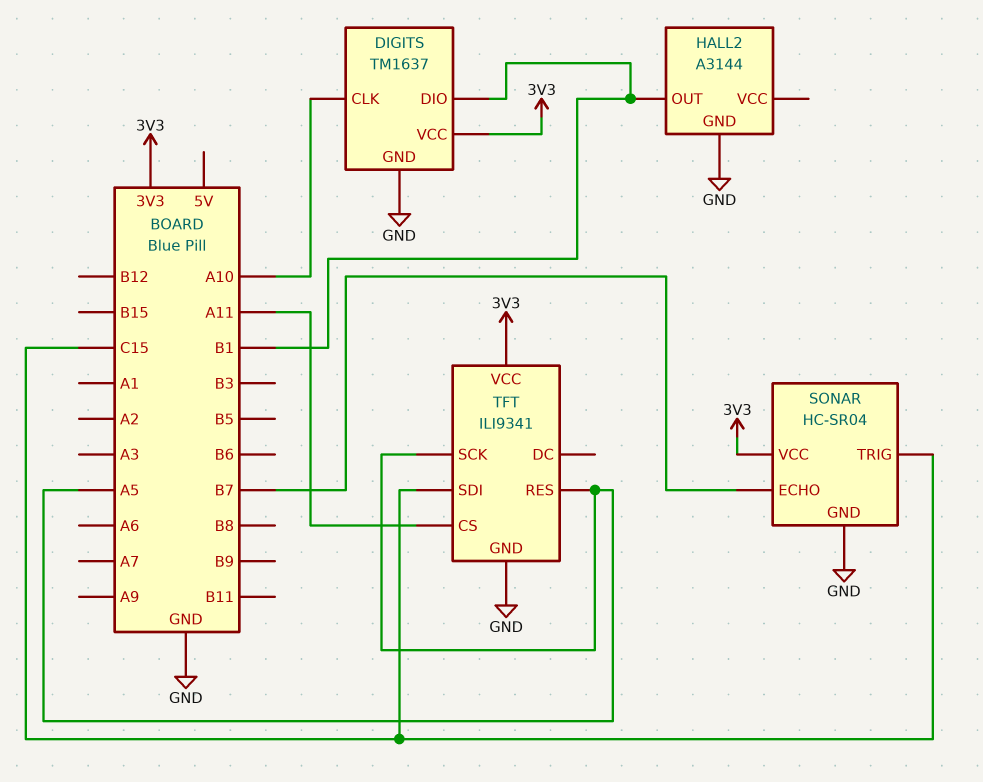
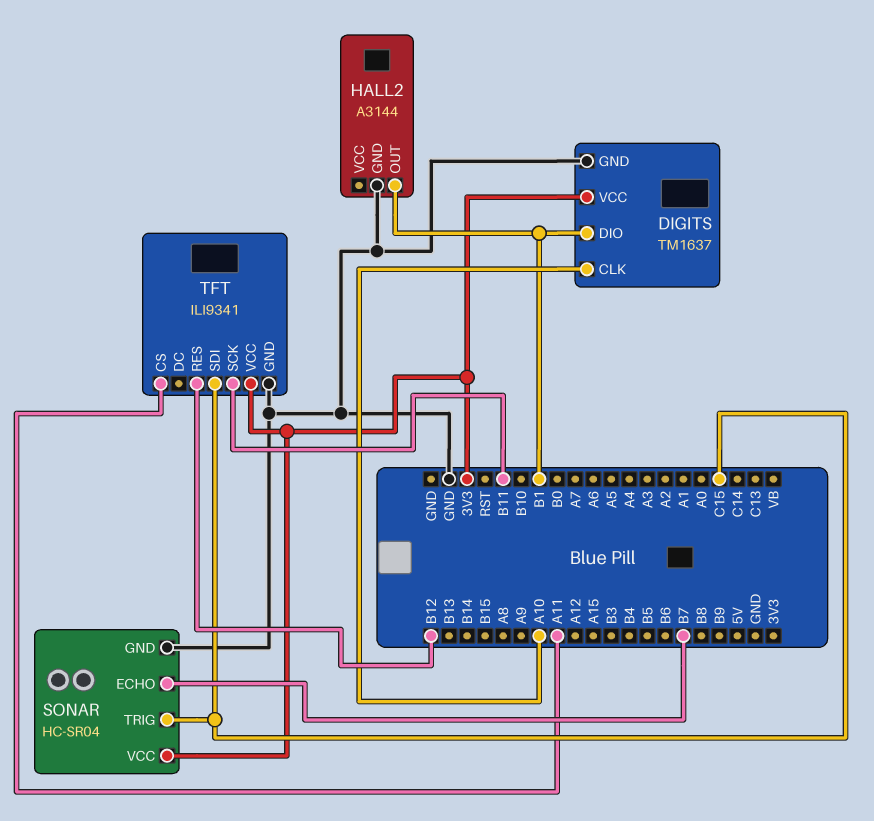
TFT pin RES: A5 -> B12
TFT pin SCK: A5 -> B11

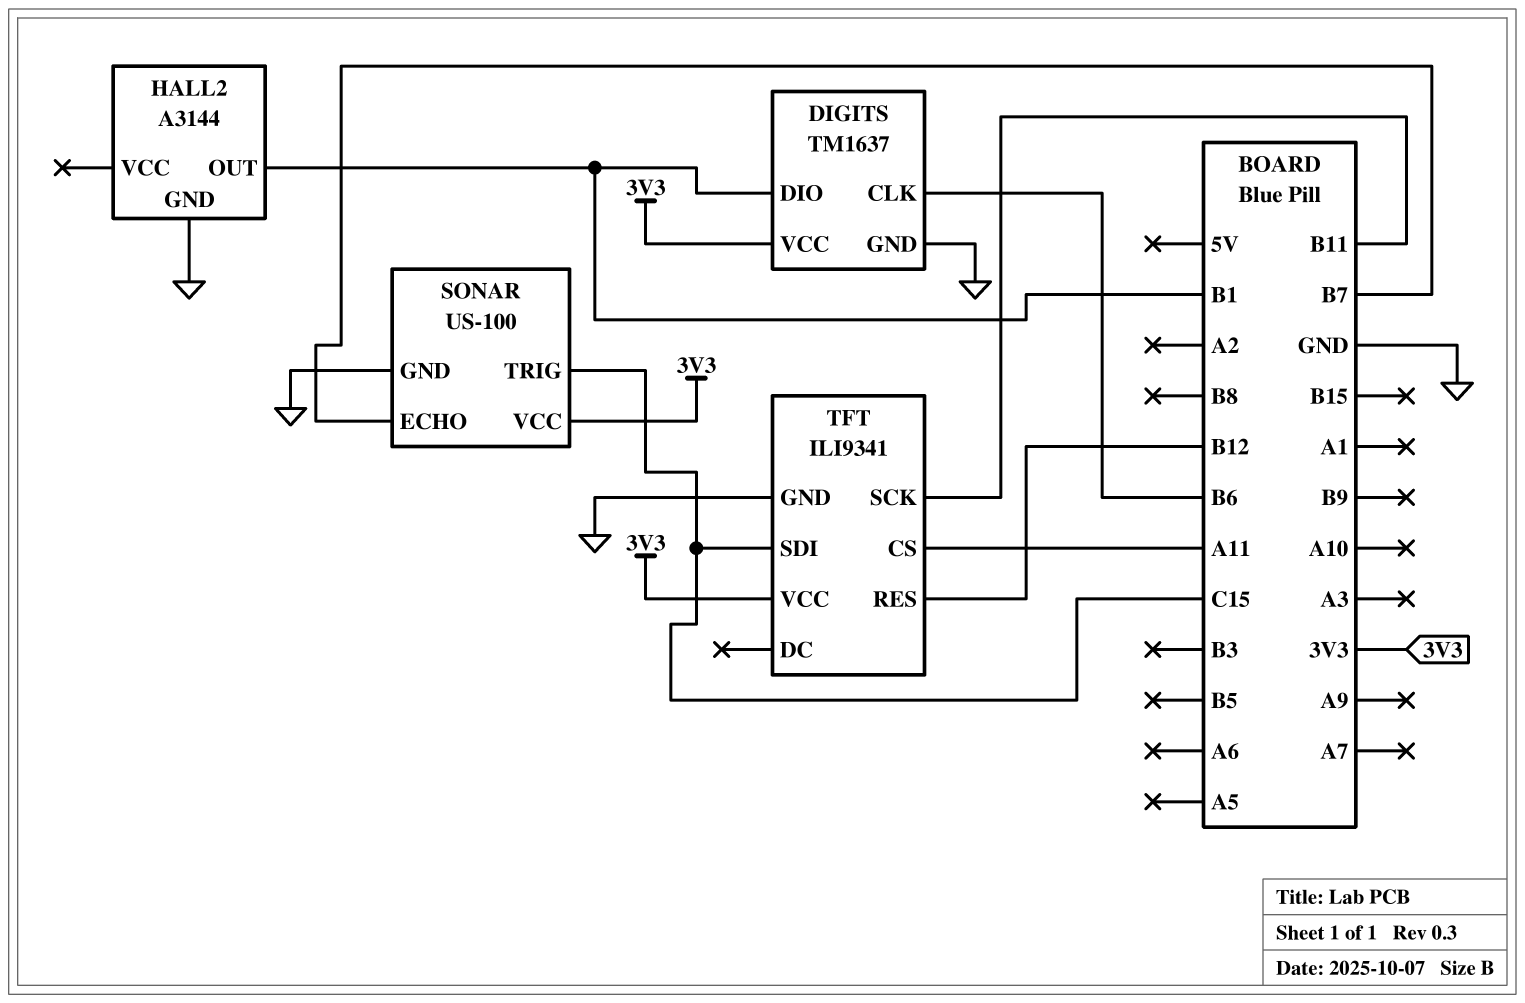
DIGITS pin CLK: A10 -> B6
SONAR: HC-SR04 -> US-100

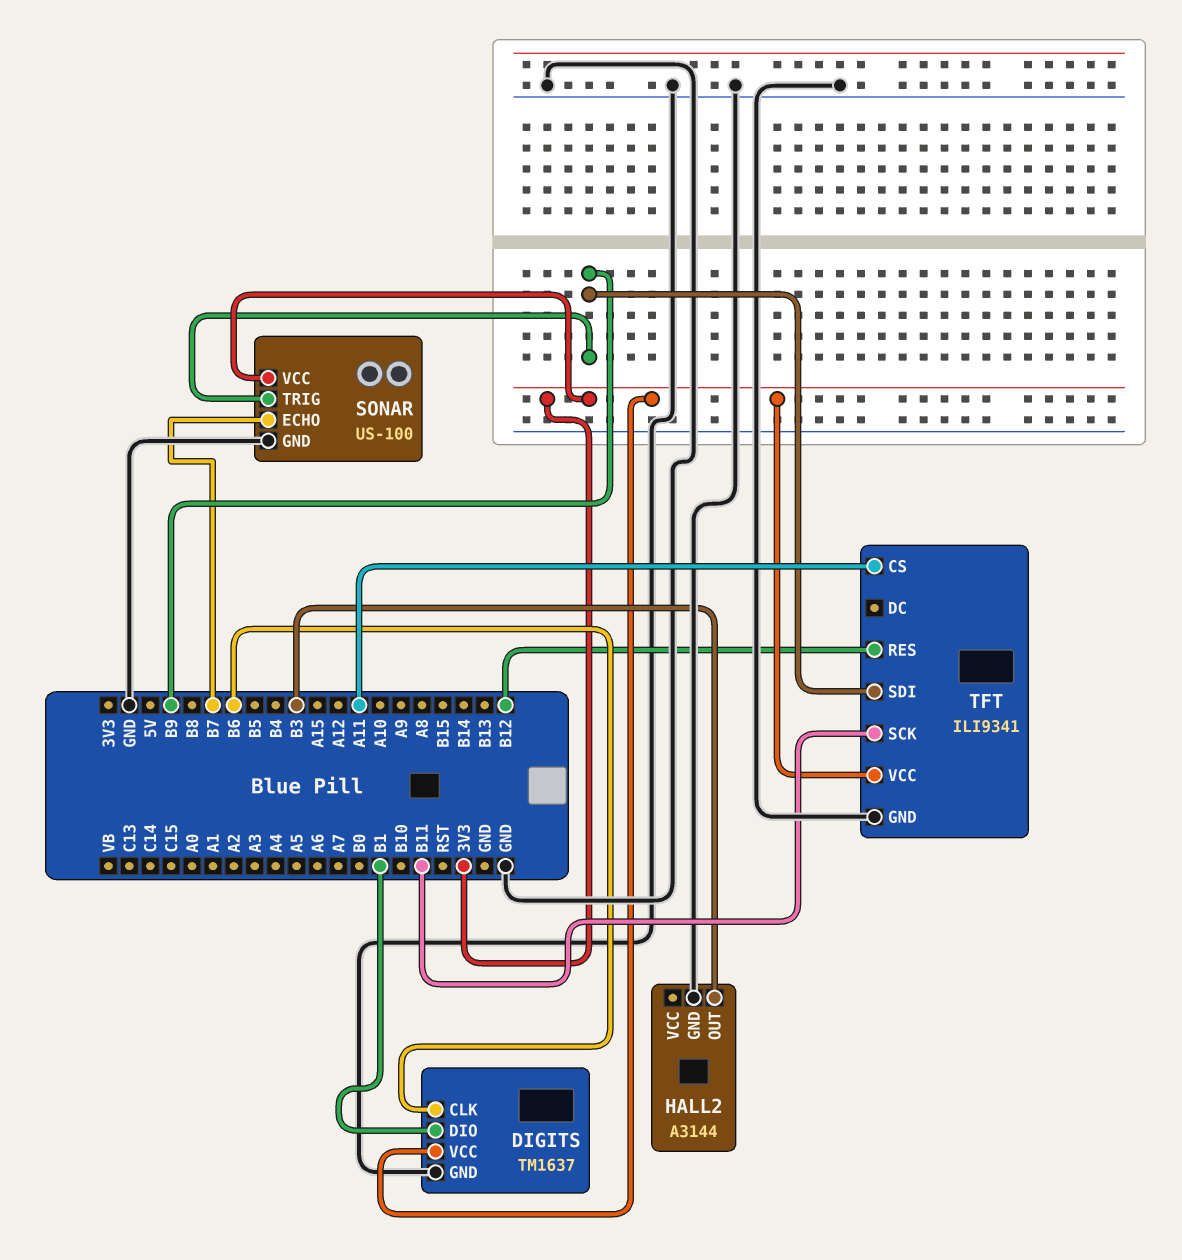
HALL2 pin OUT: B1 -> B3
SONAR pin TRIG: C15 -> B9
TFT pin SDI: C15 -> B9

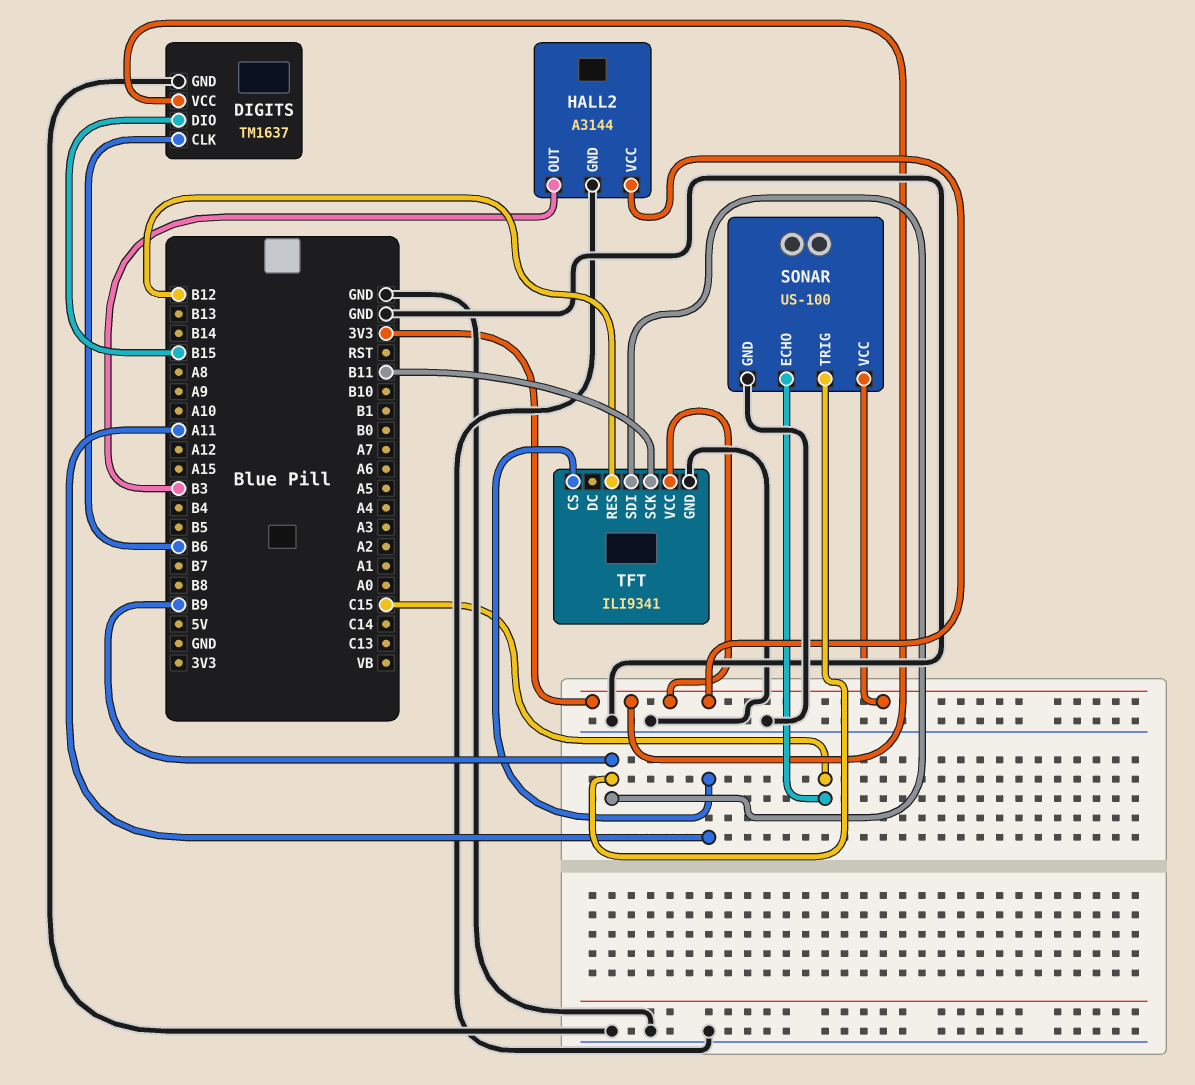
DIGITS pin DIO: B1 -> B15
HALL2 pin VCC: none -> 3V3
SONAR pin ECHO: B7 -> C15

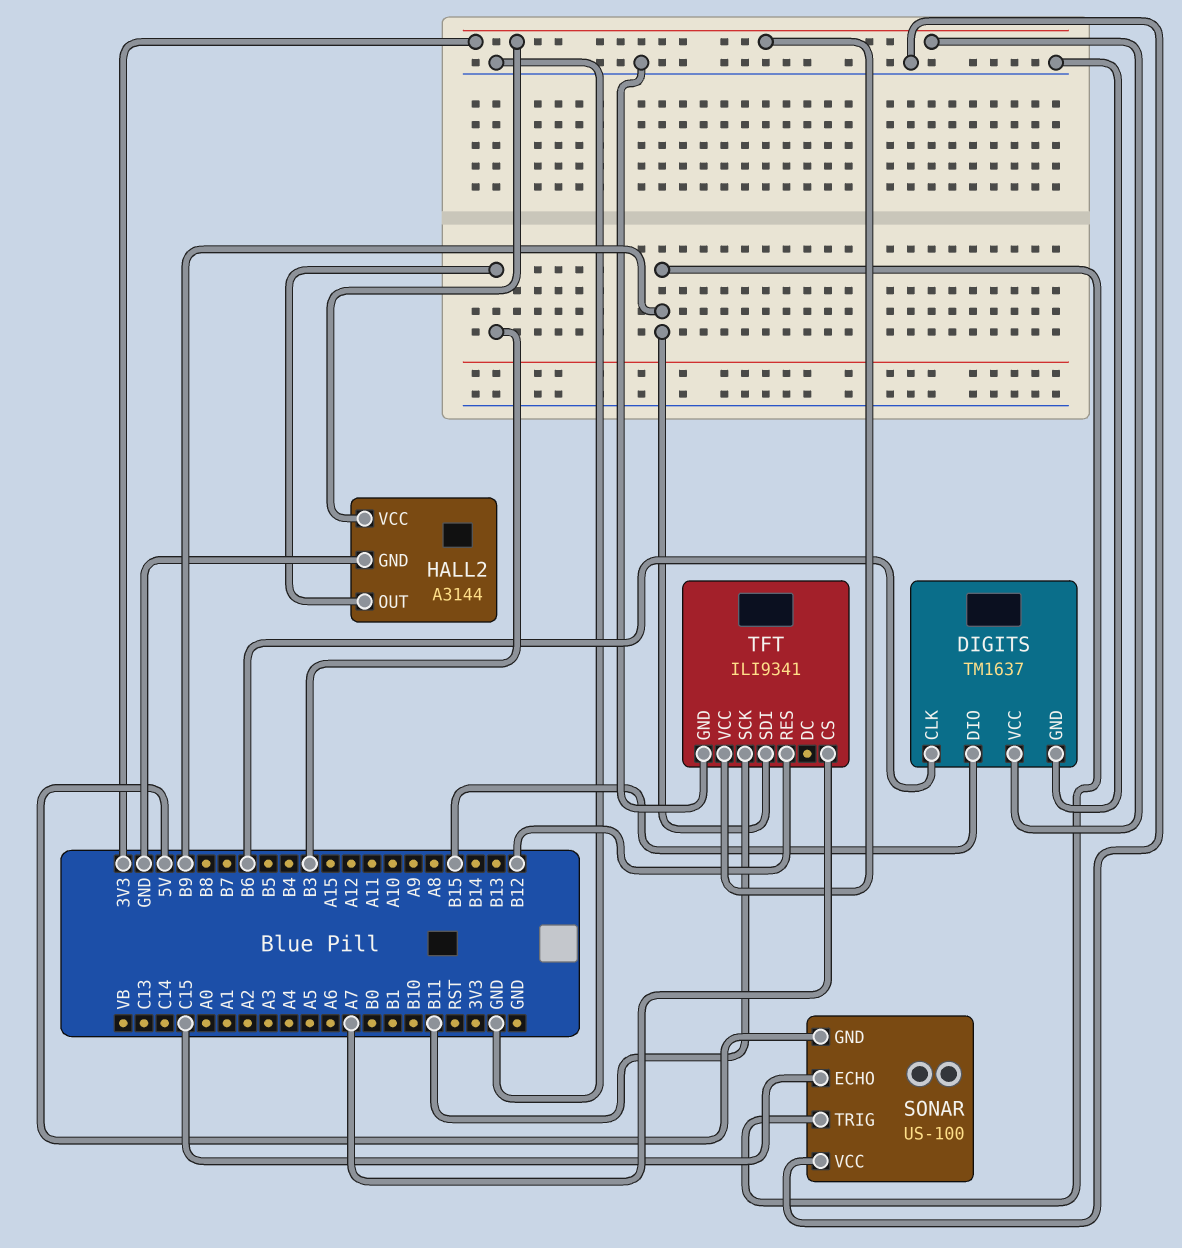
SONAR pin GND: GND -> 5V
SONAR pin VCC: 3V3 -> GND
TFT pin CS: A11 -> A7

